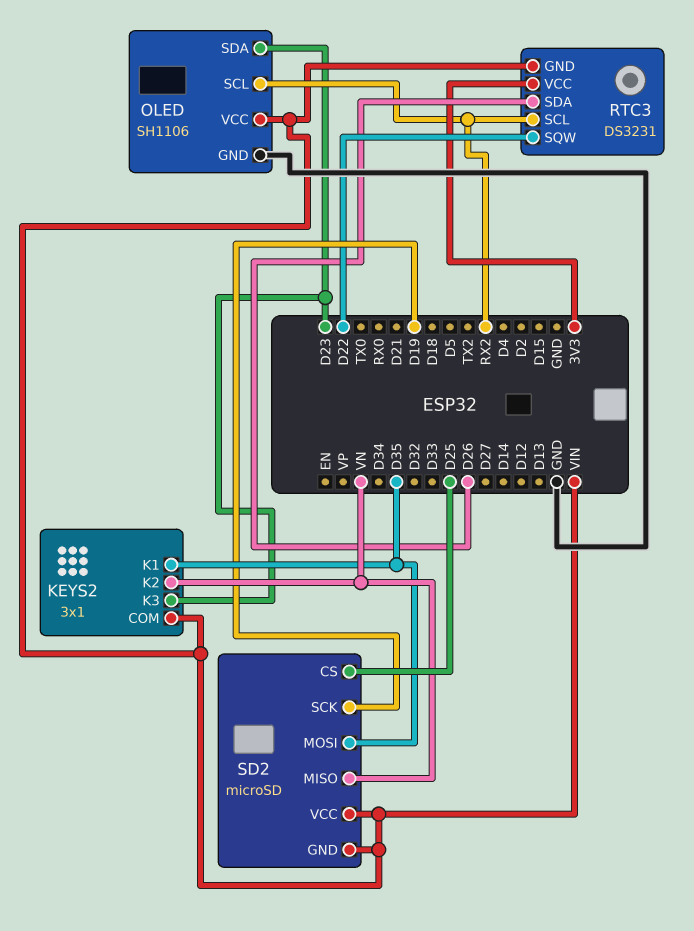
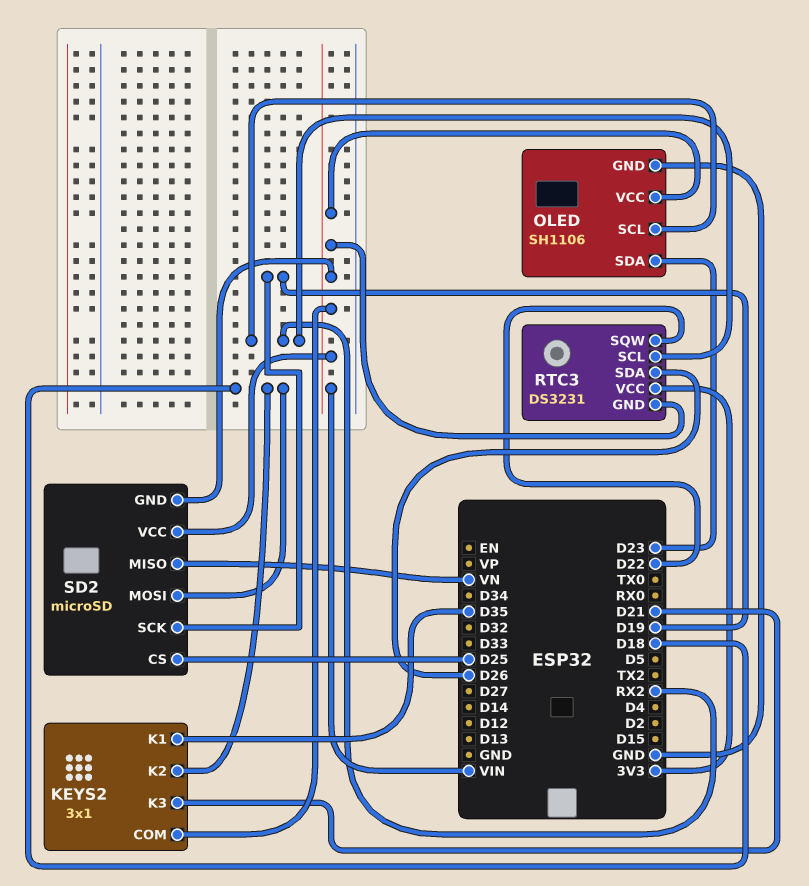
KEYS2 pin K2: VN -> D18
KEYS2 pin K3: D23 -> D21
SD2 pin MOSI: D35 -> D18

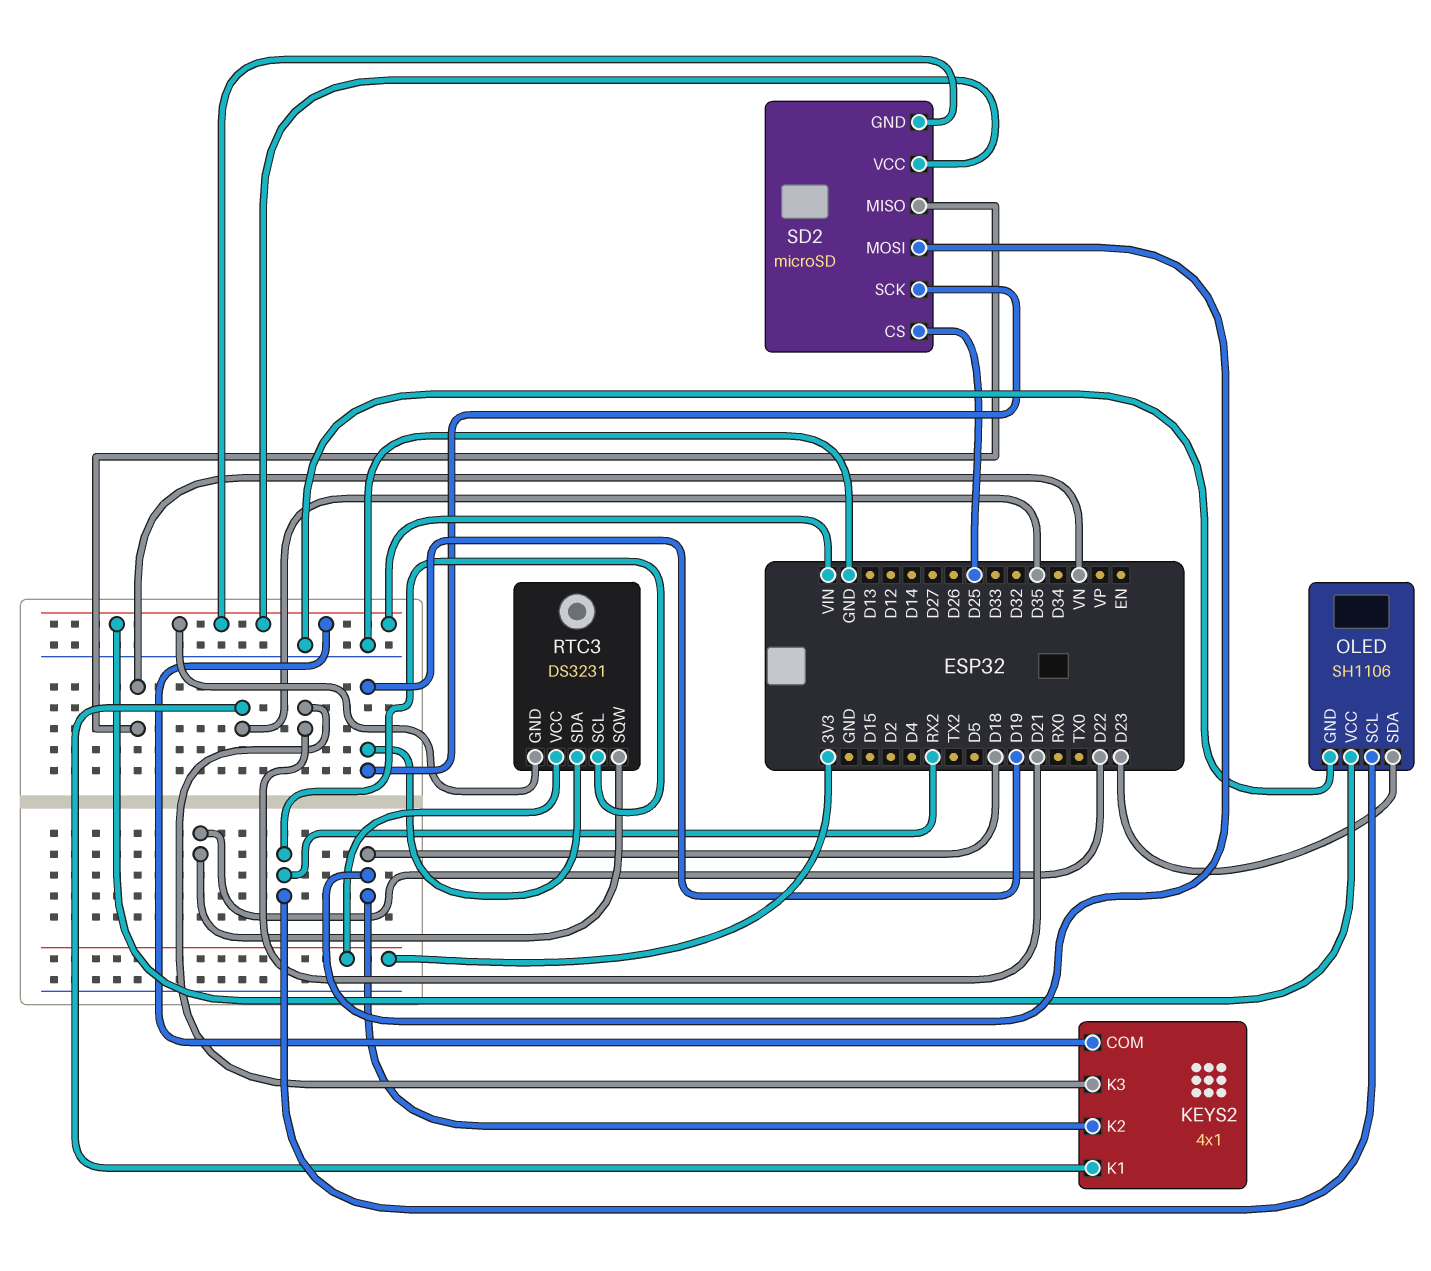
KEYS2: 3x1 -> 4x1
RTC3 pin SDA: D26 -> D19

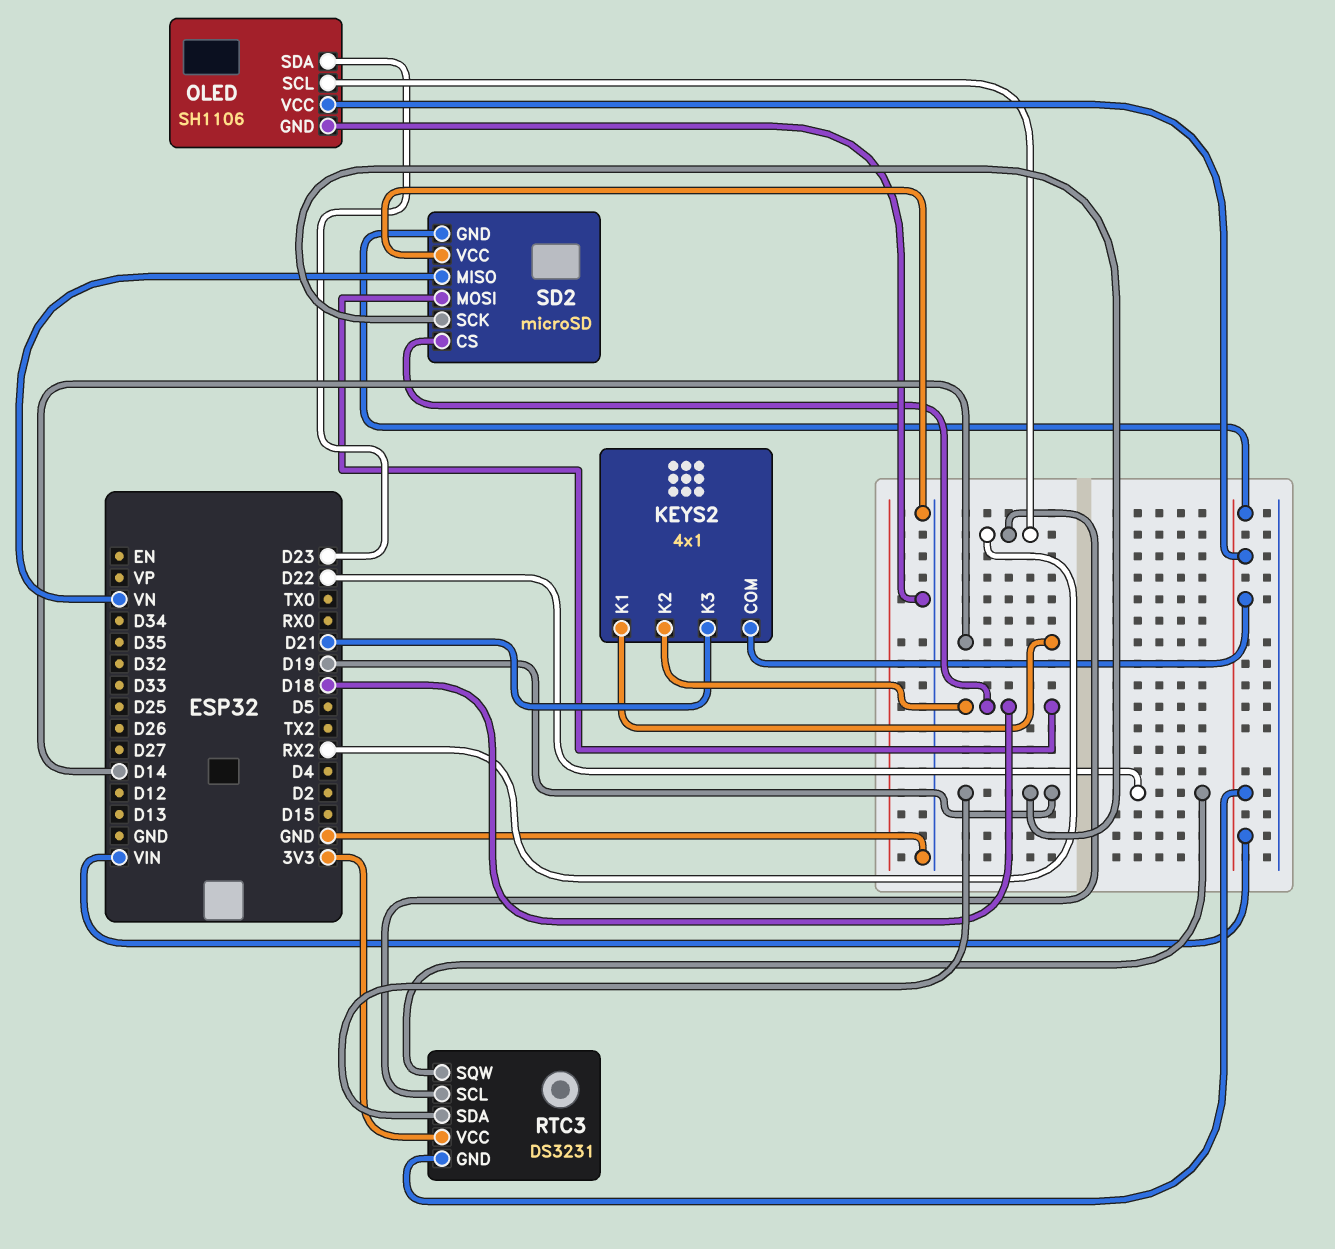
KEYS2 pin K1: D35 -> D14
SD2 pin CS: D25 -> D18
SD2 pin VCC: VIN -> GND

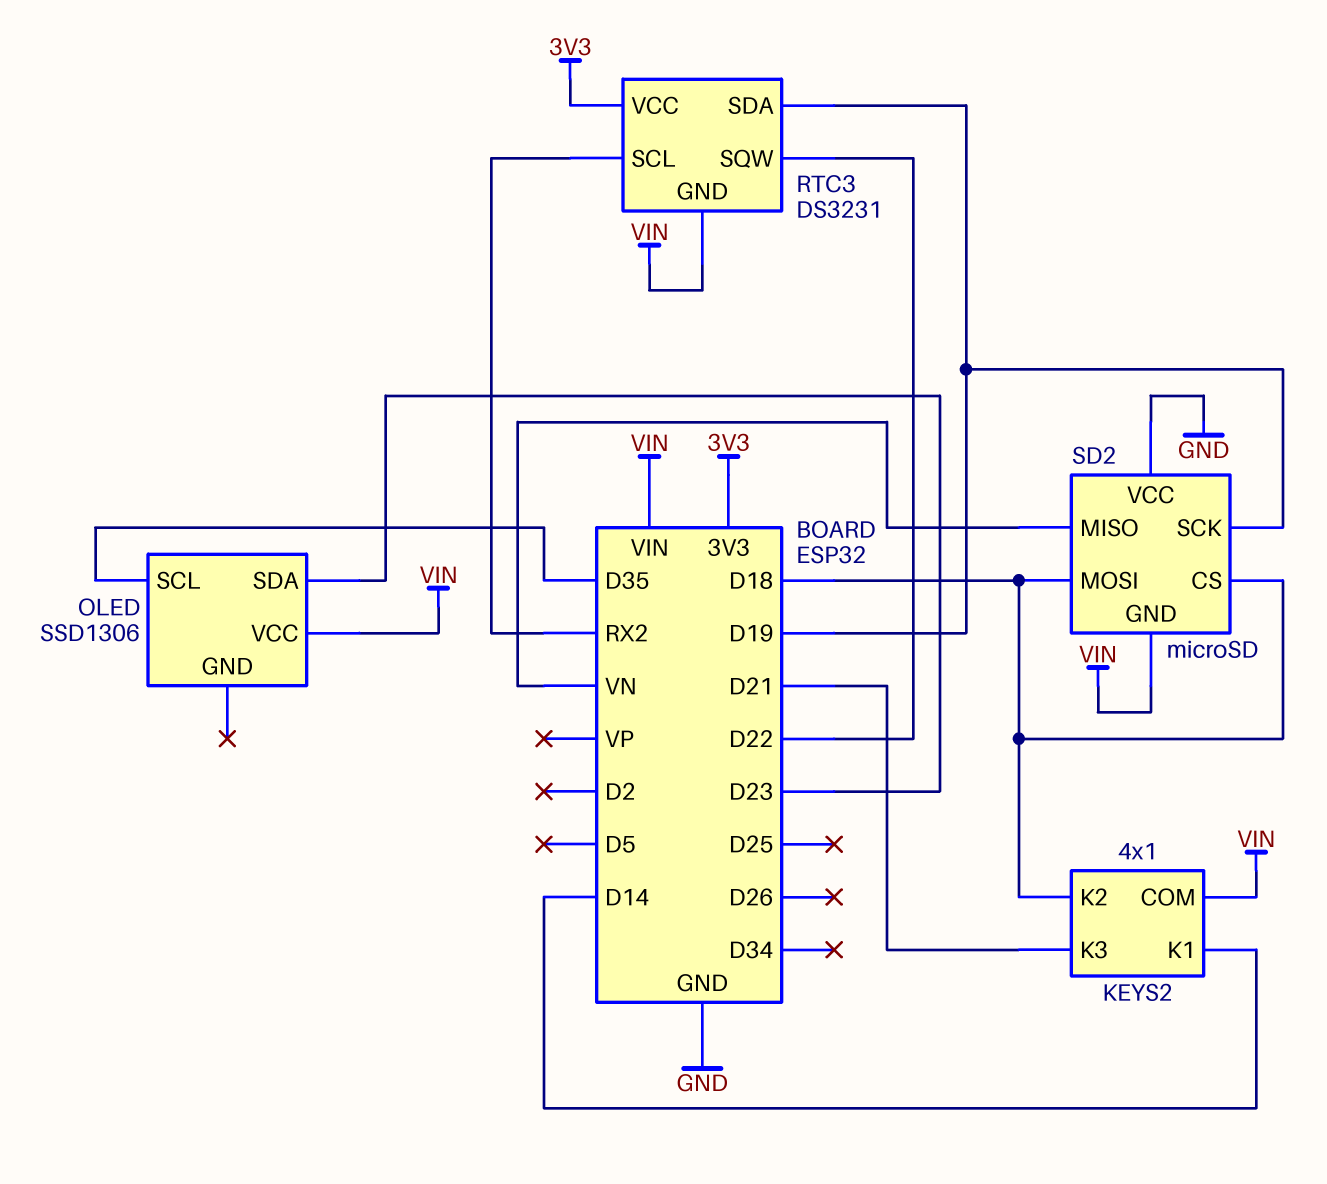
OLED: SH1106 -> SSD1306
OLED pin GND: GND -> none
OLED pin SCL: RX2 -> D35

